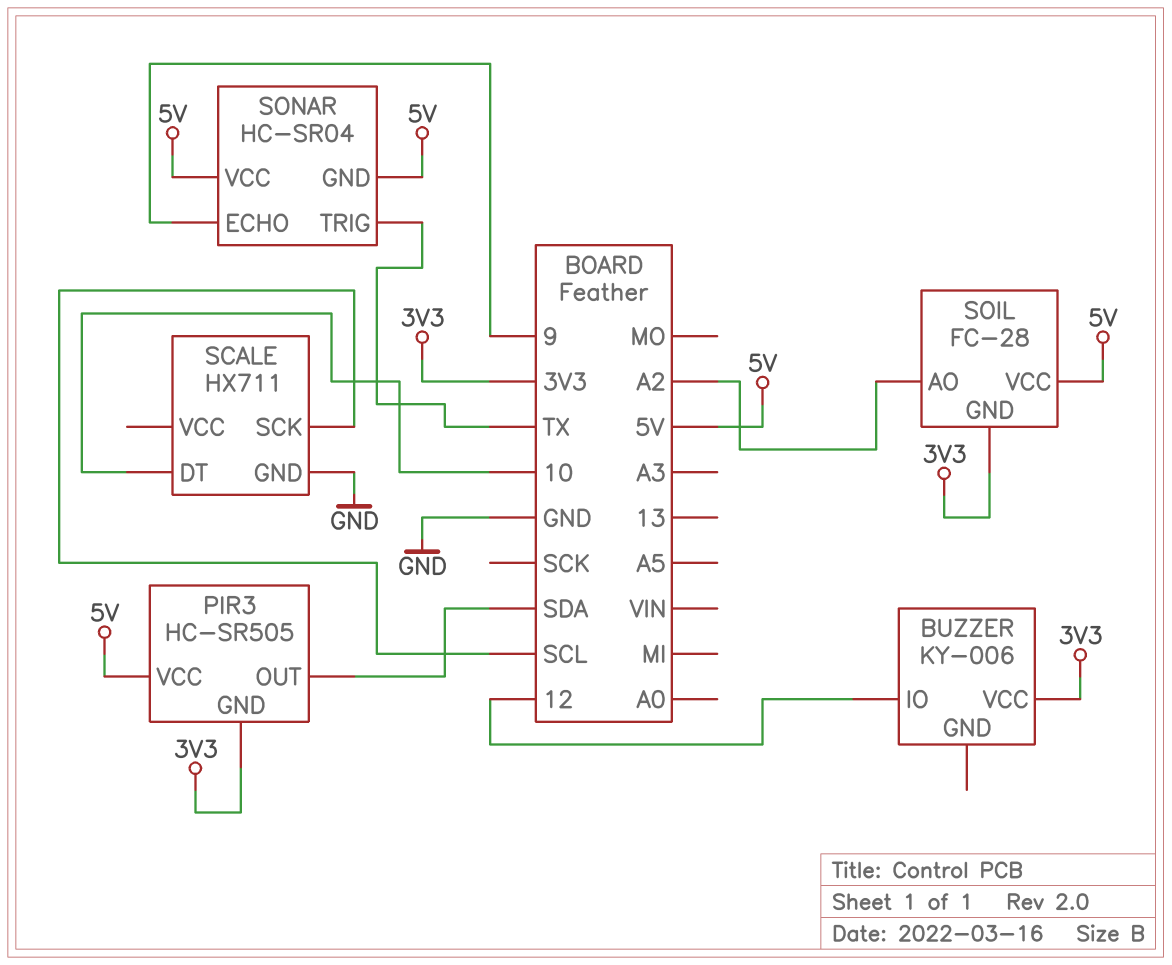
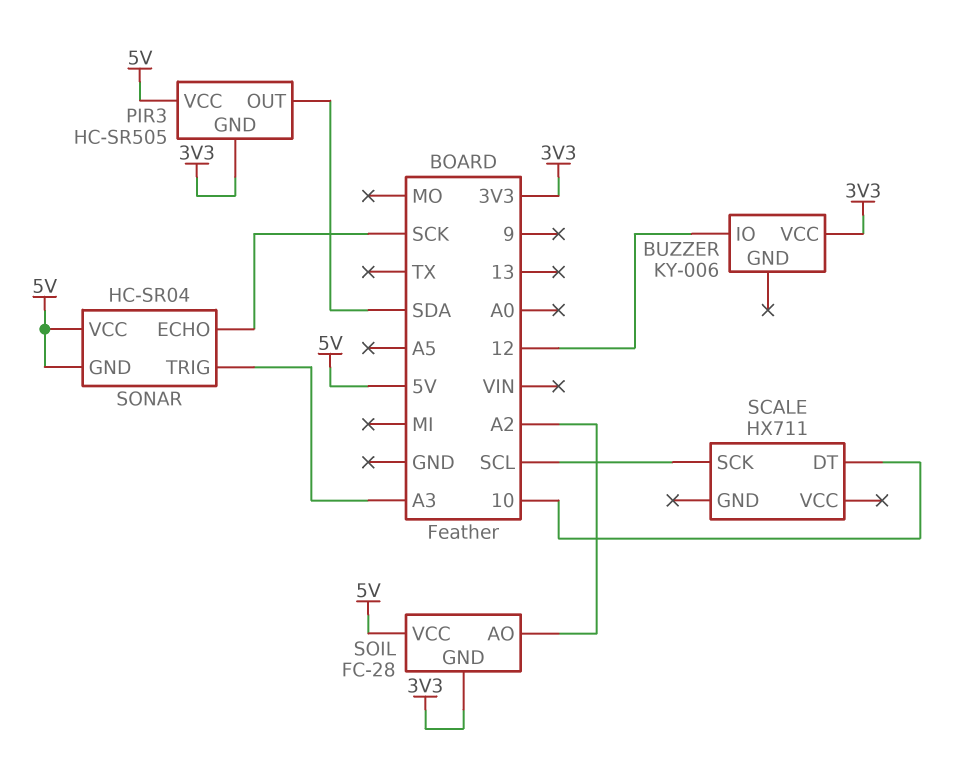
SCALE pin GND: GND -> none
SONAR pin ECHO: 9 -> SCK
SONAR pin TRIG: TX -> A3

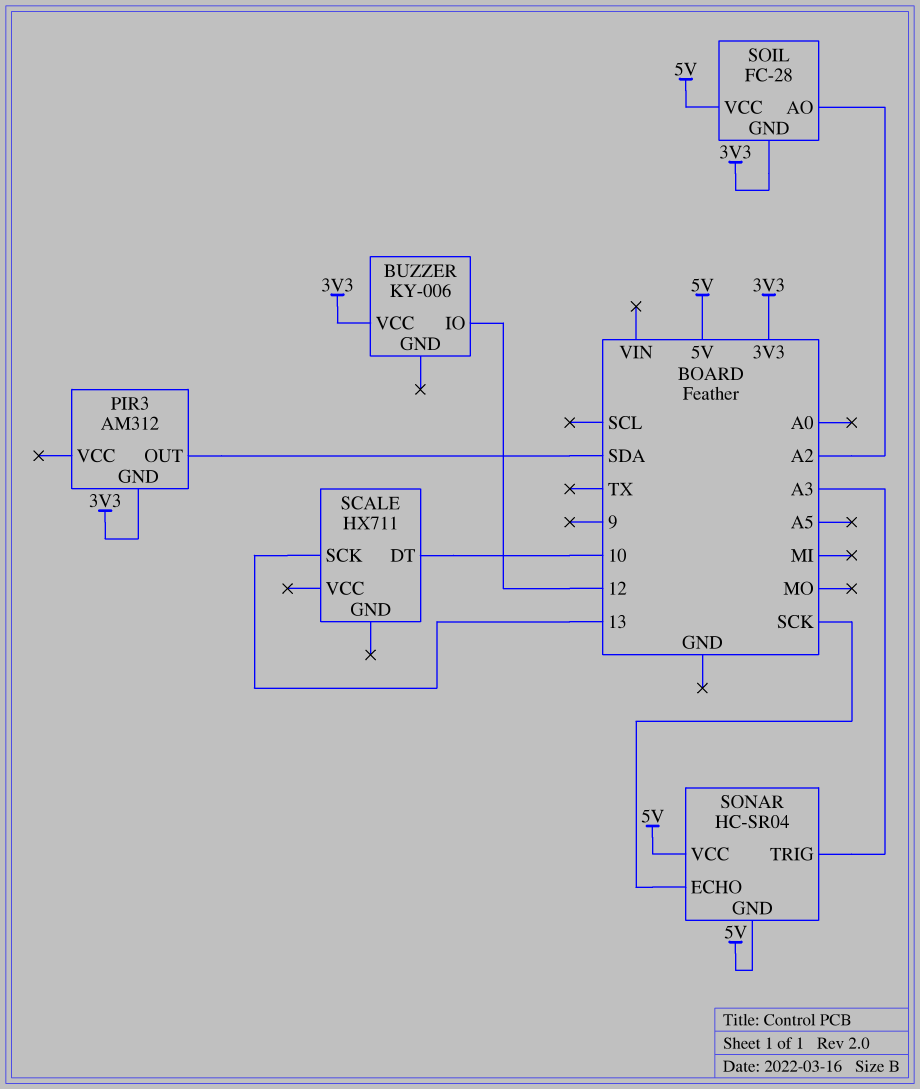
PIR3: HC-SR505 -> AM312
PIR3 pin VCC: 5V -> none
SCALE pin SCK: SCL -> 13

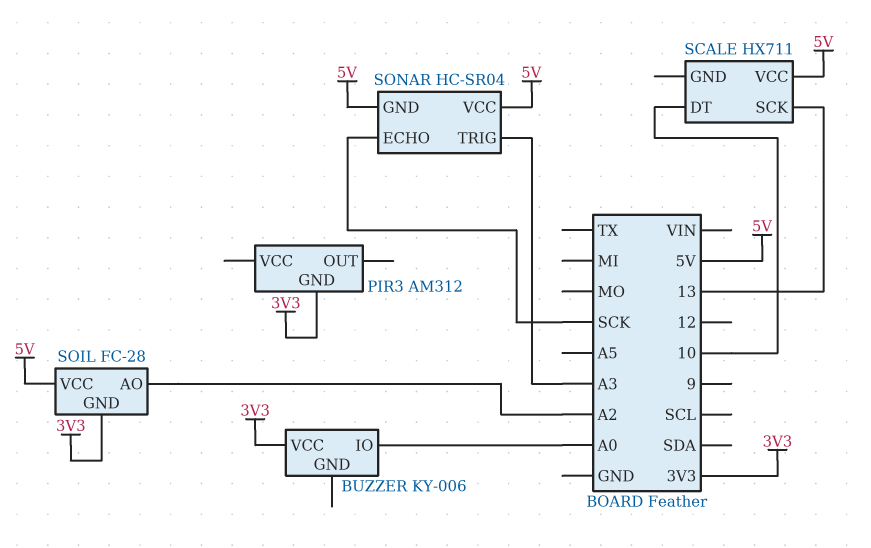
BUZZER pin IO: 12 -> A0
PIR3 pin OUT: SDA -> none
SCALE pin VCC: none -> 5V

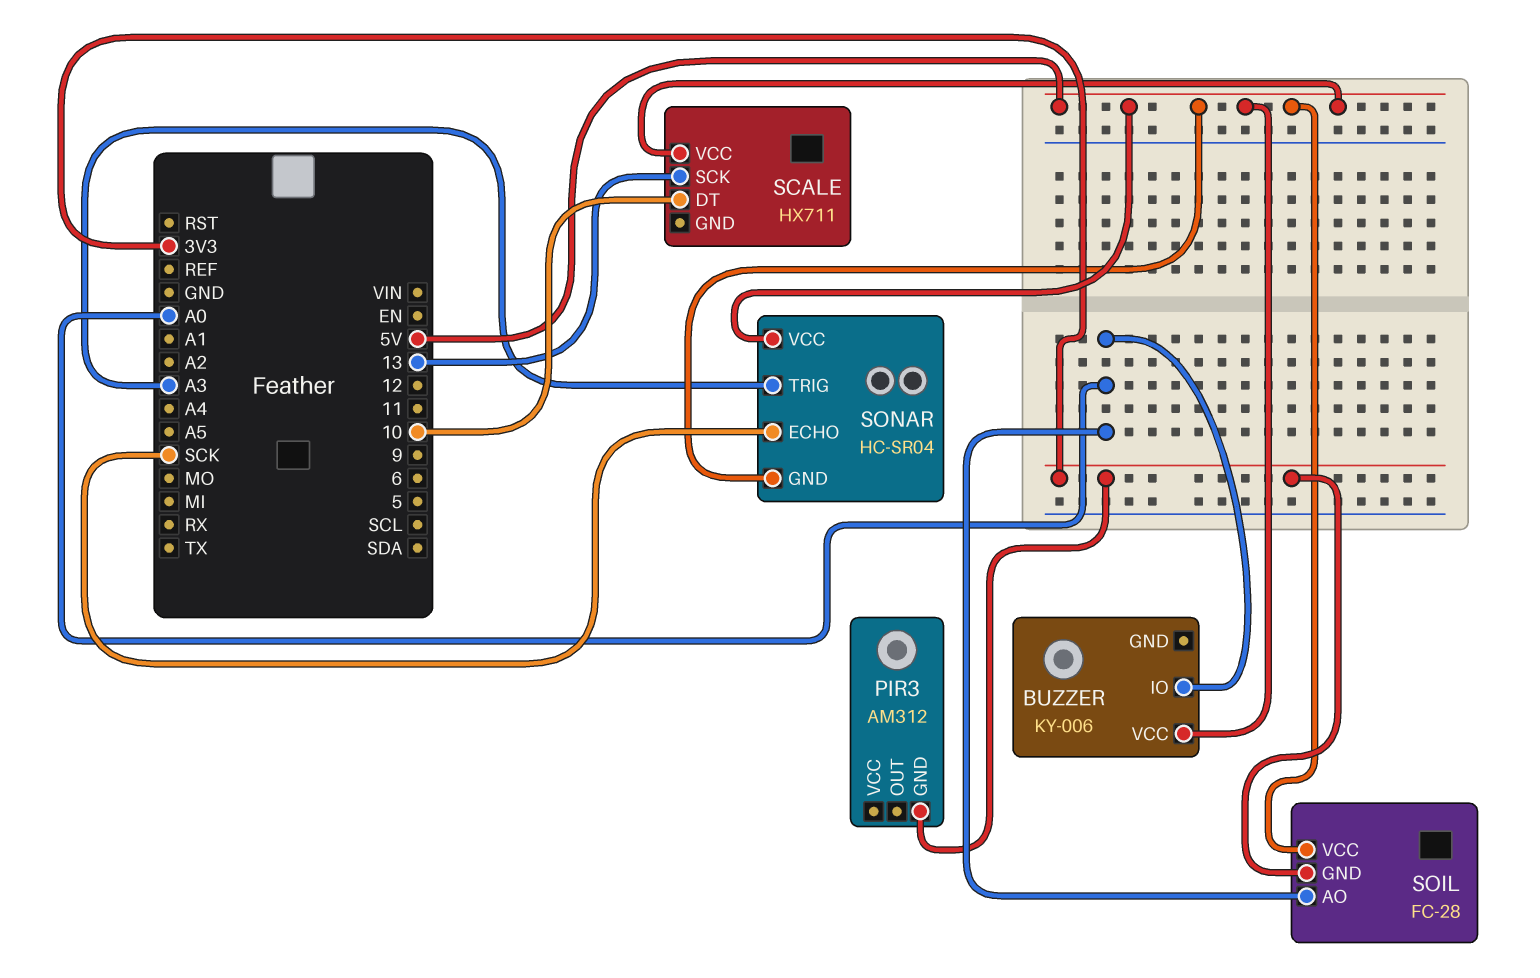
BUZZER pin VCC: 3V3 -> 5V
SOIL pin AO: A2 -> A0

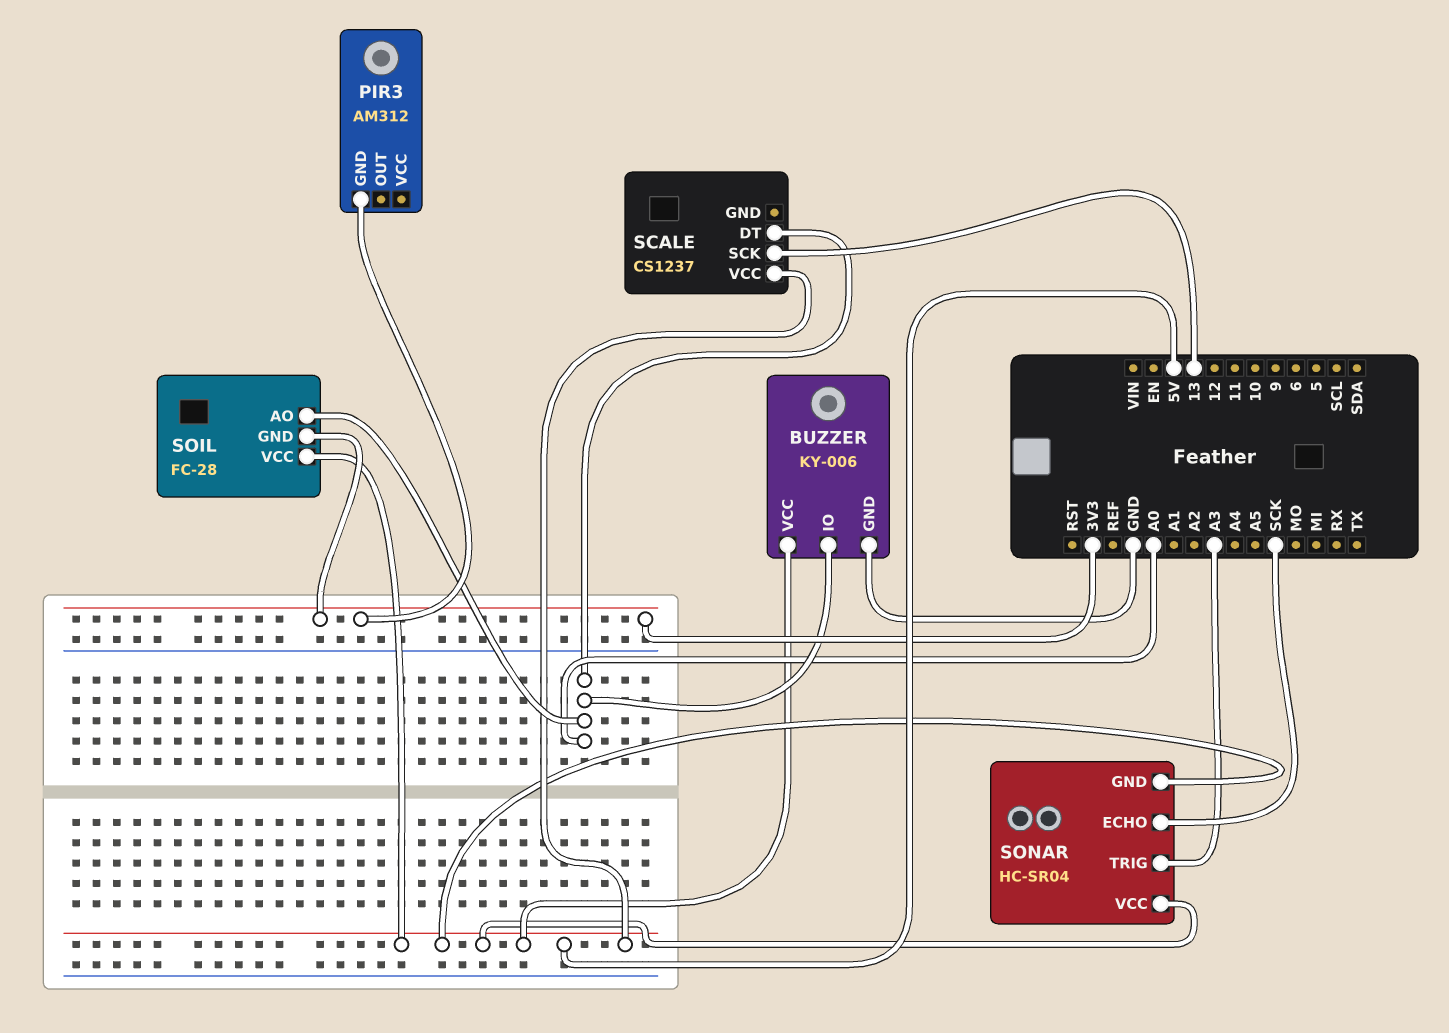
BUZZER pin GND: none -> GND
SCALE: HX711 -> CS1237
SCALE pin DT: 10 -> A0

